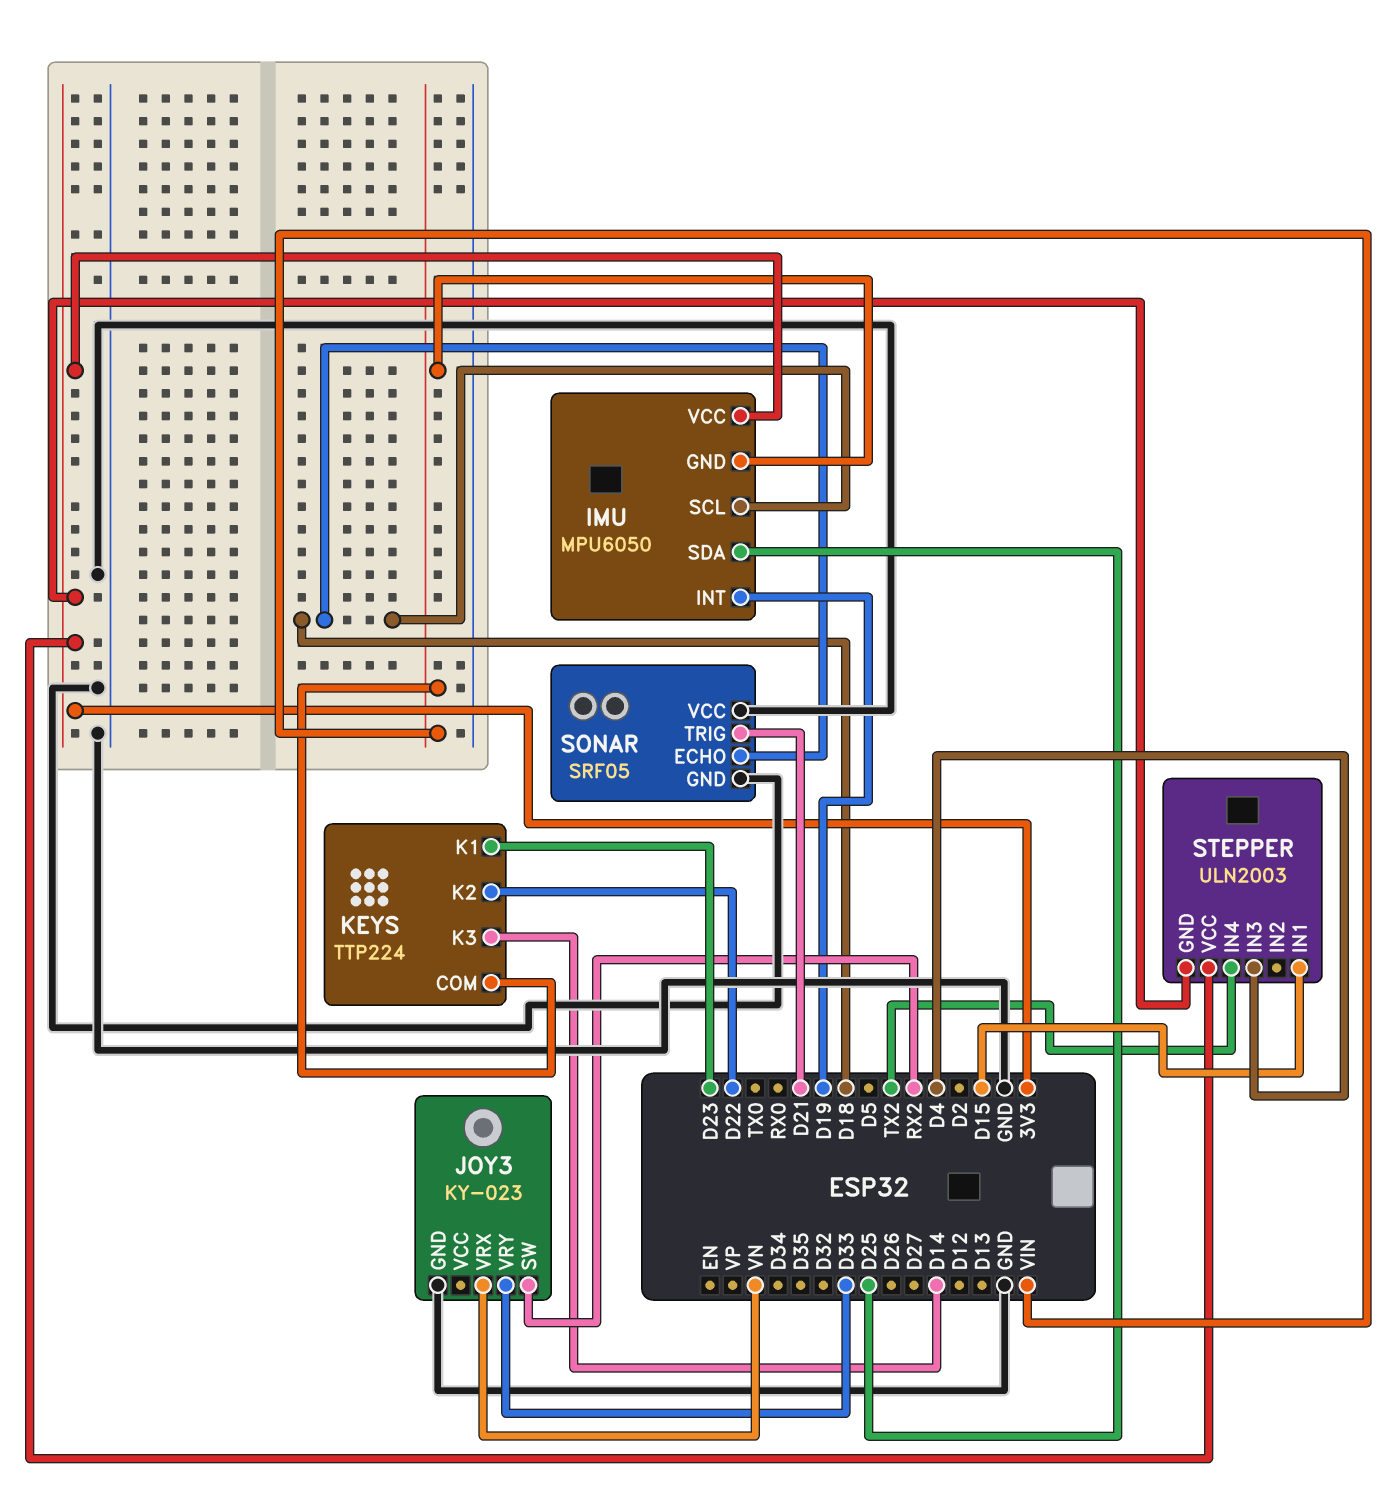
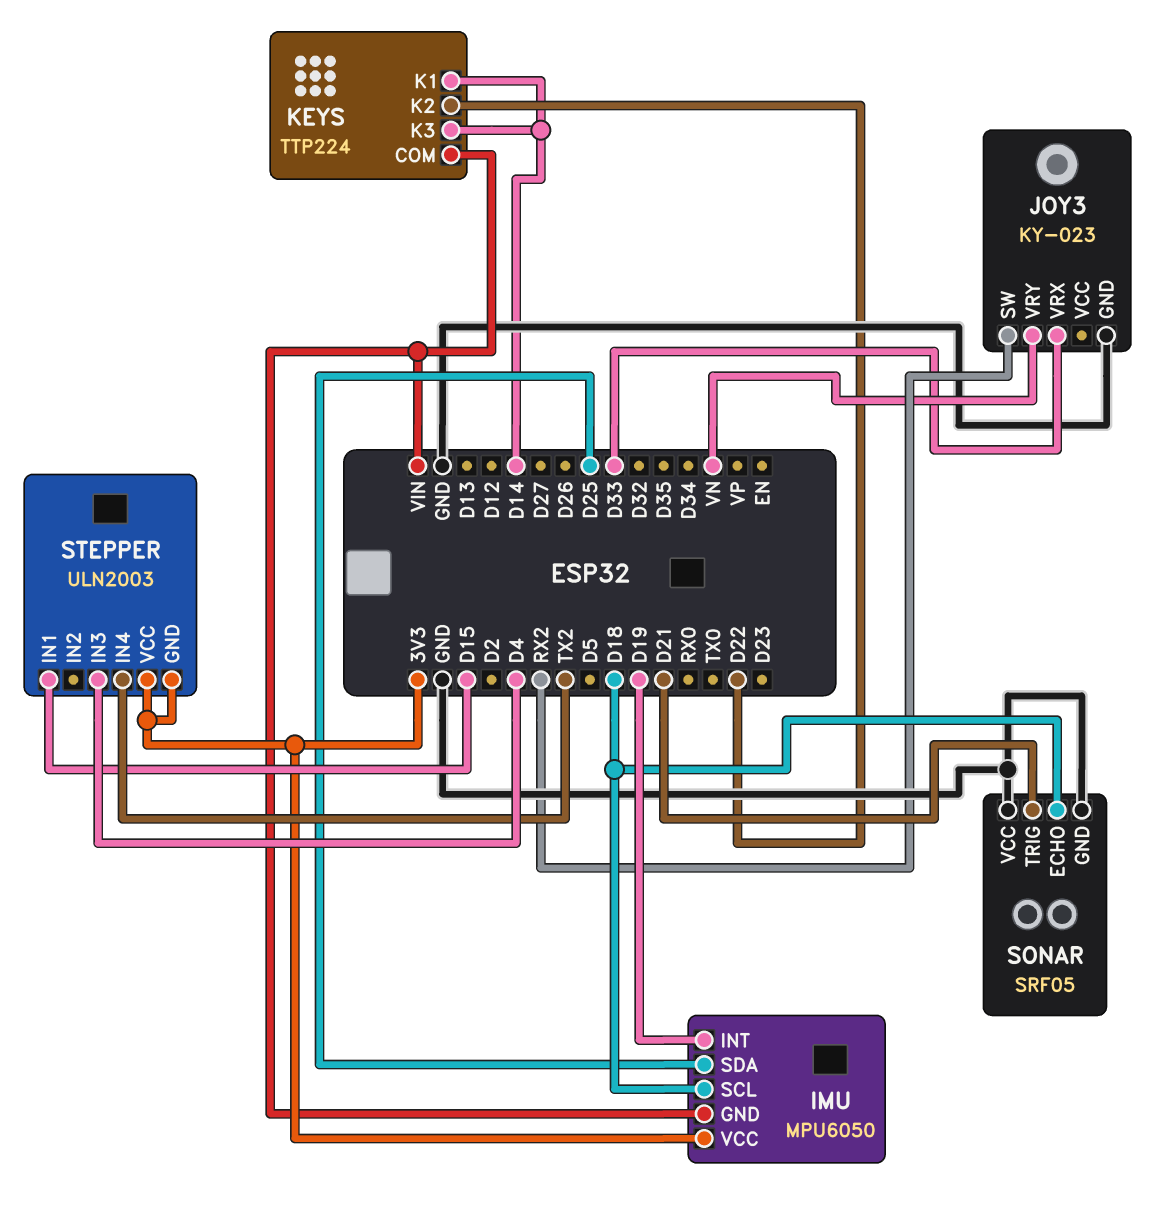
JOY3 pin VRX: VN -> D33
JOY3 pin VRY: D33 -> VN
KEYS pin K1: D23 -> D14

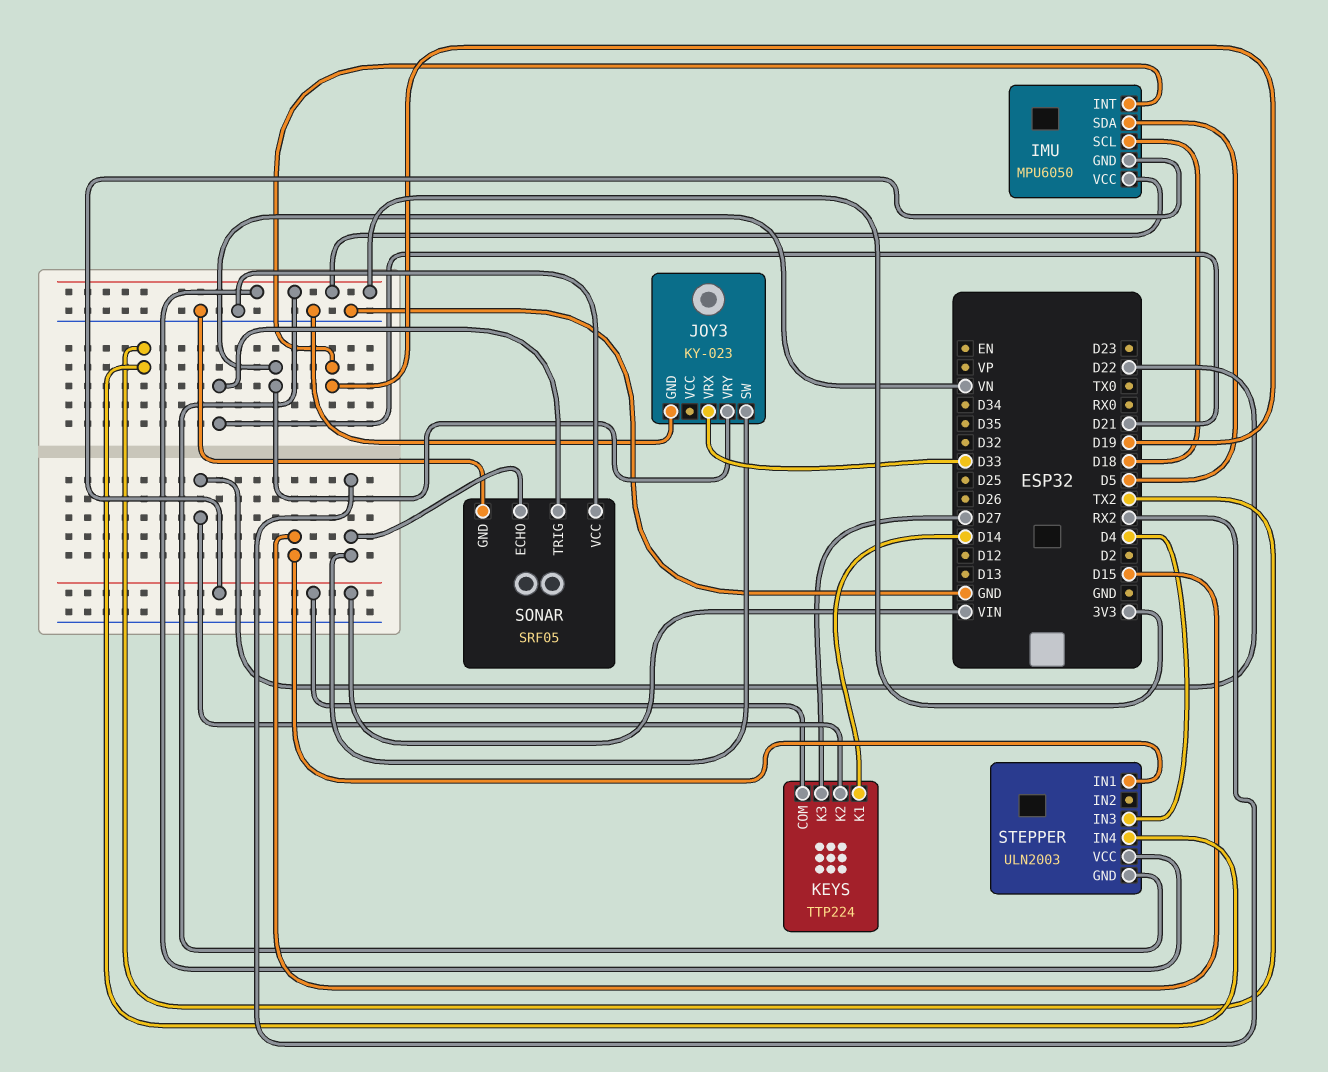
IMU pin SDA: D25 -> D5
KEYS pin K3: D14 -> D27
SONAR pin ECHO: D18 -> RX2

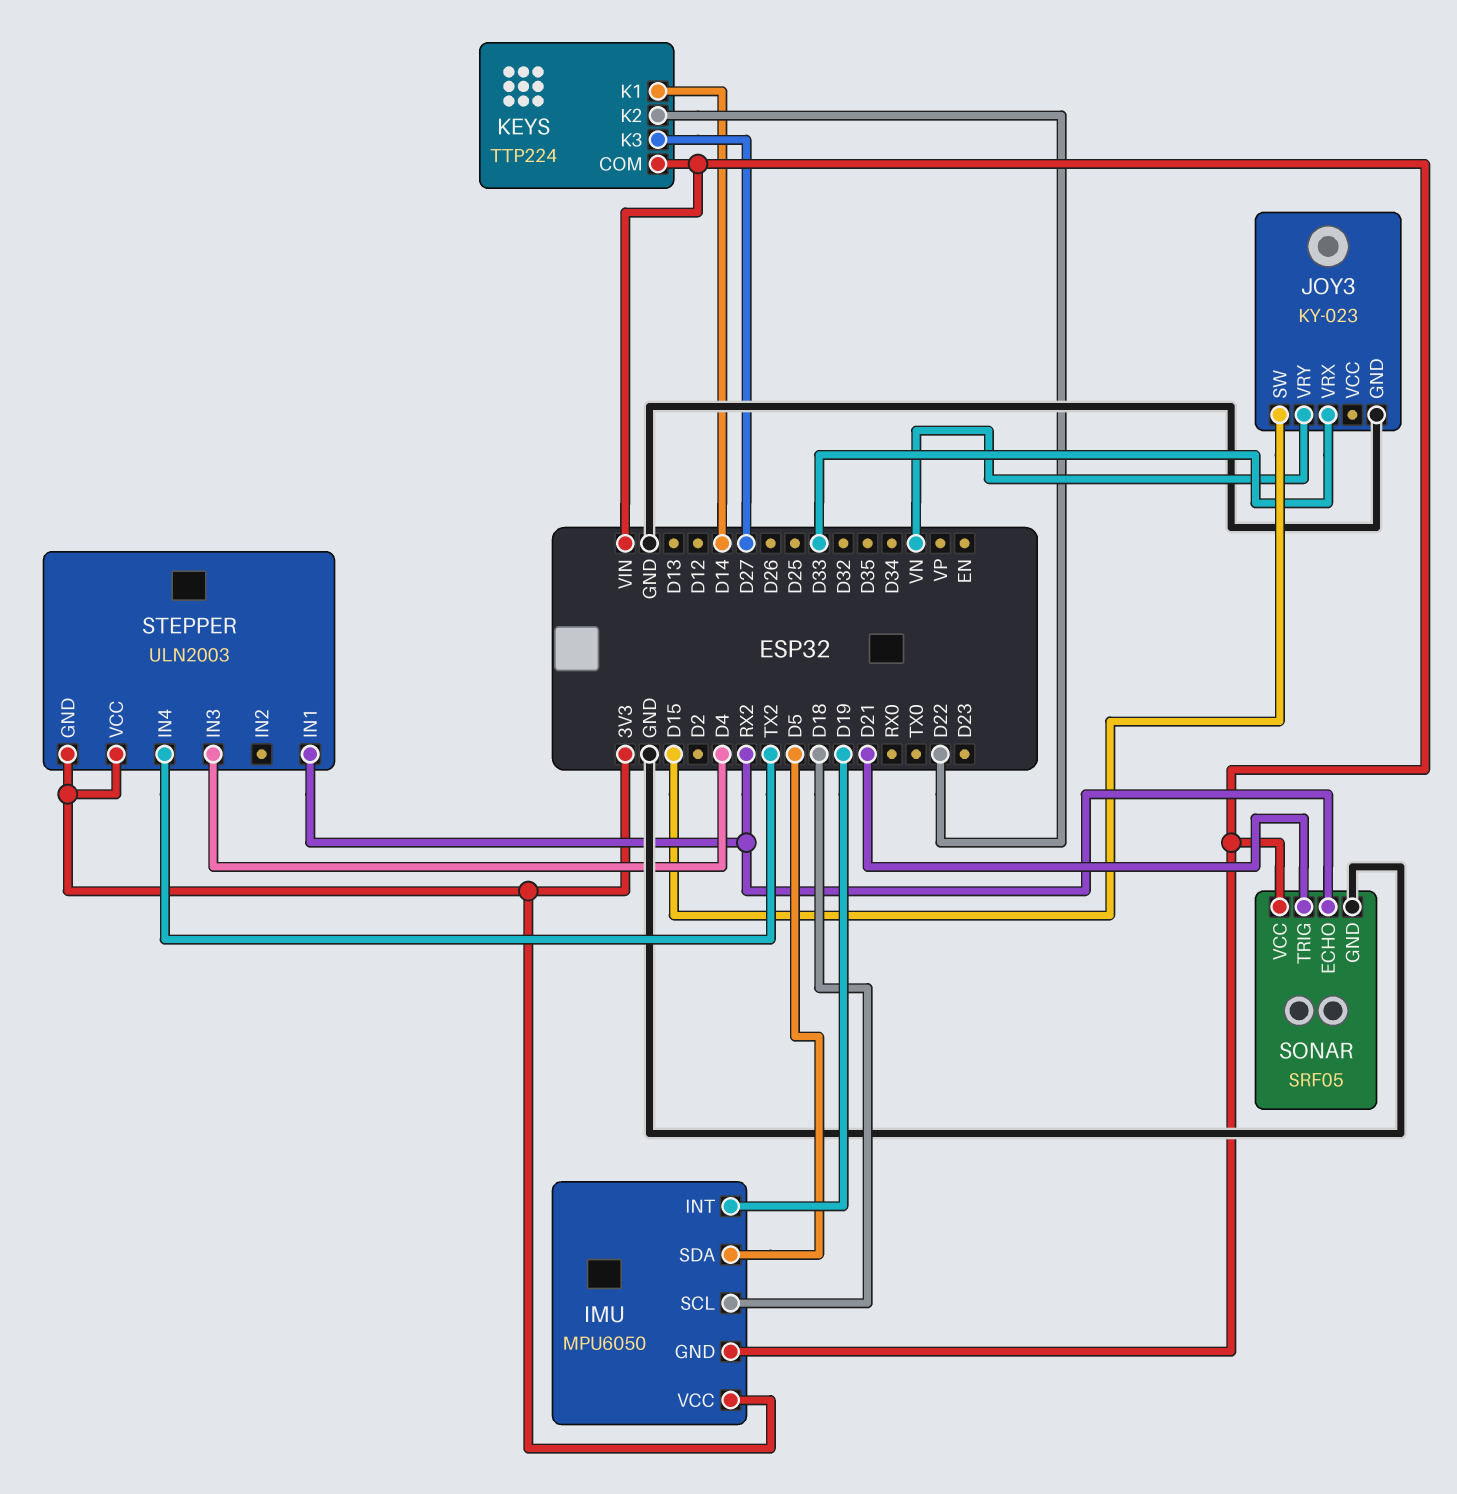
JOY3 pin SW: RX2 -> D15
SONAR pin VCC: GND -> VIN
STEPPER pin IN1: D15 -> RX2

